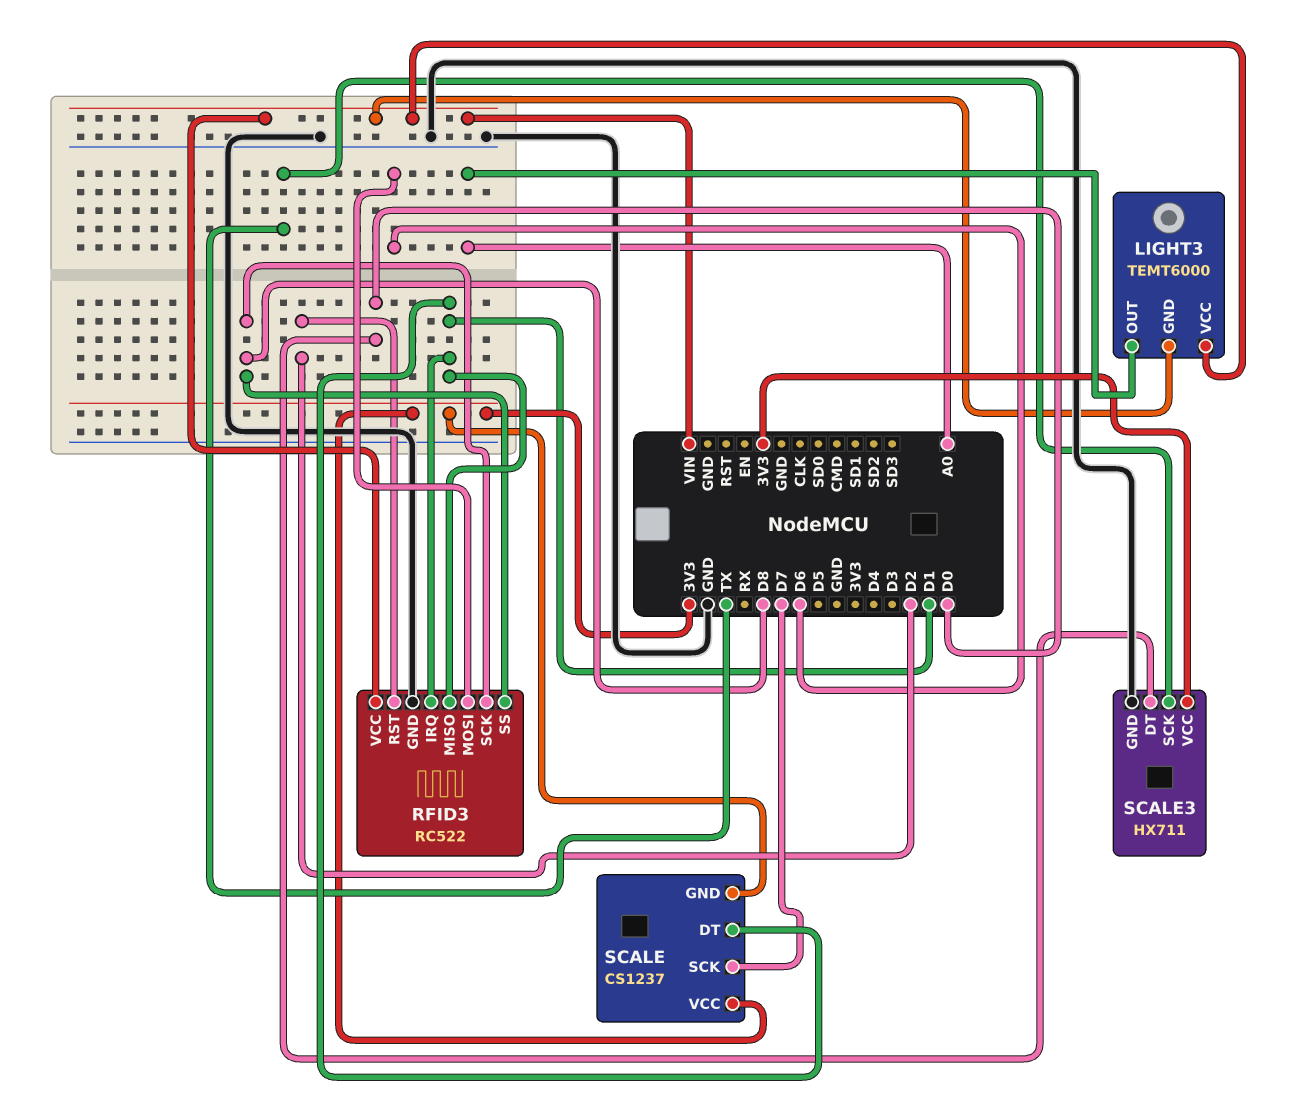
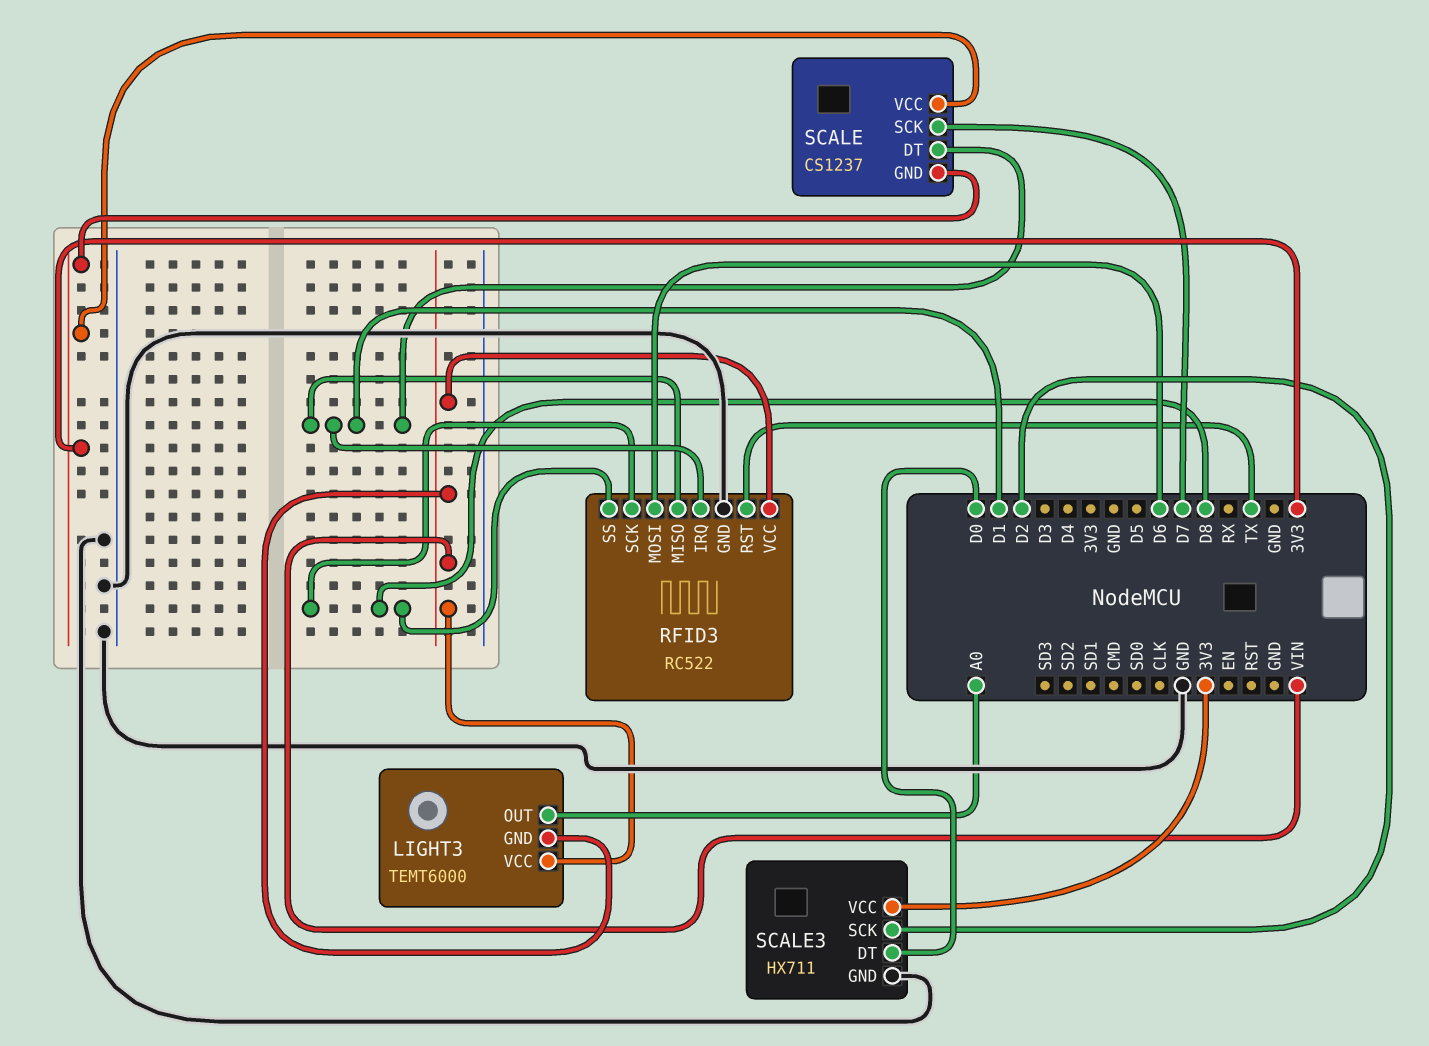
RFID3 pin RST: D2 -> TX
SCALE3 pin SCK: TX -> D2

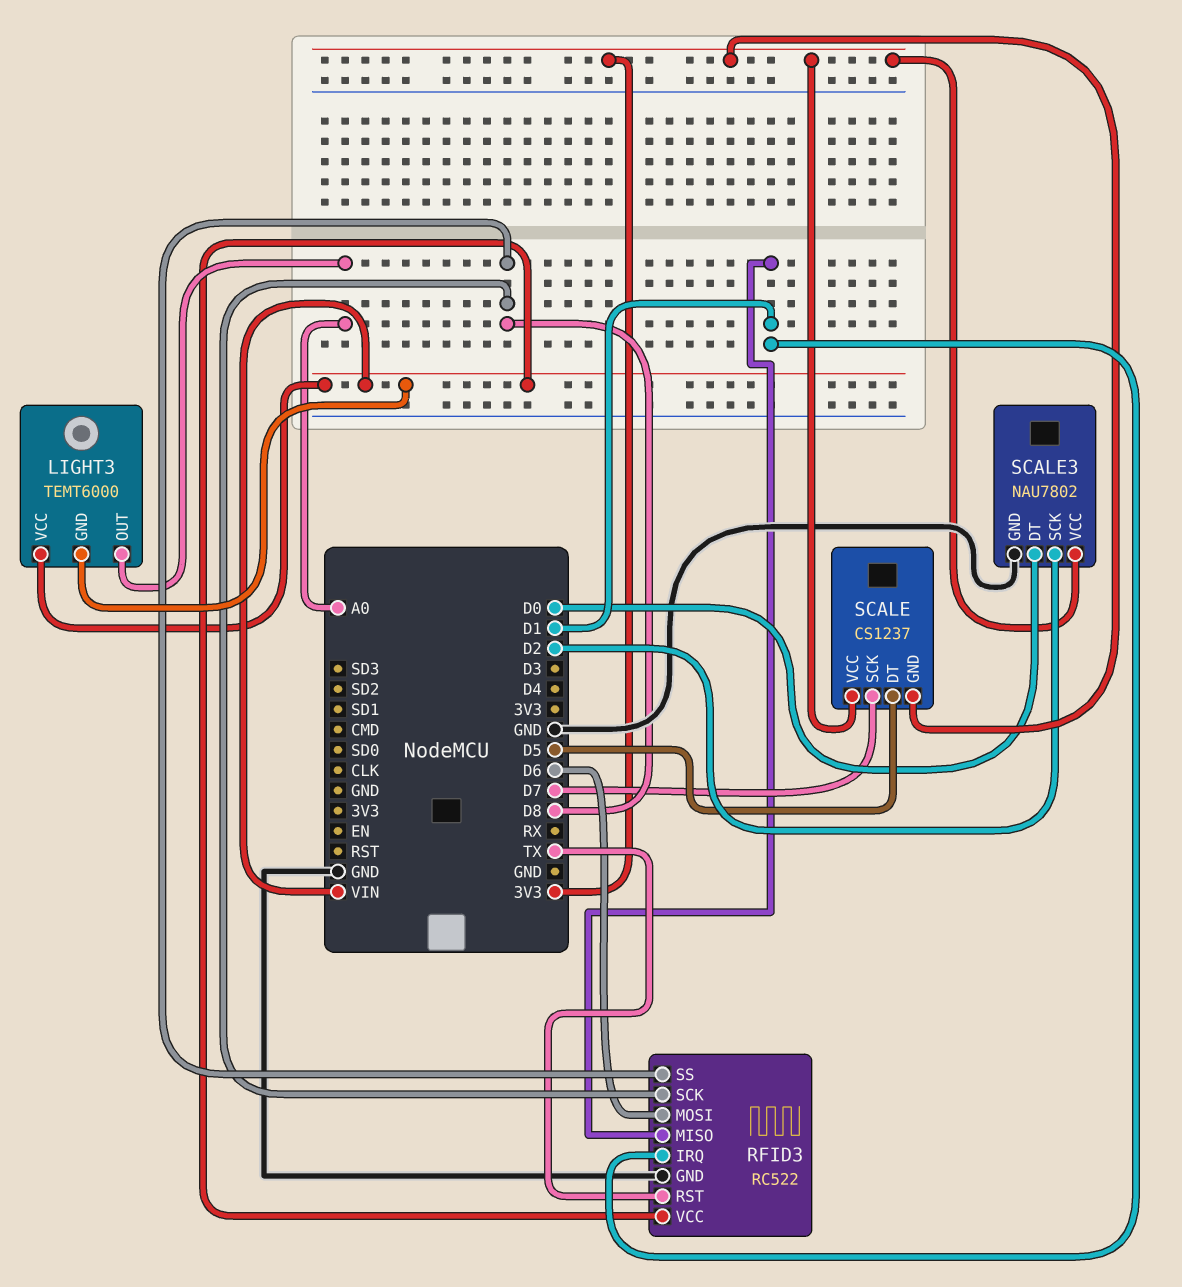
SCALE pin DT: D1 -> D5
SCALE3: HX711 -> NAU7802

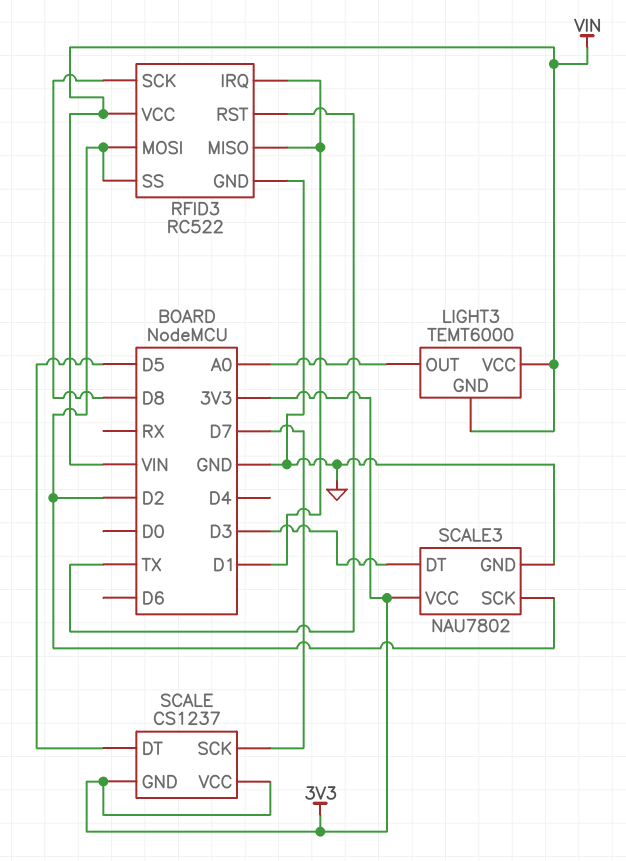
RFID3 pin MOSI: D6 -> D2
RFID3 pin SS: D8 -> D2
SCALE3 pin DT: D0 -> D3

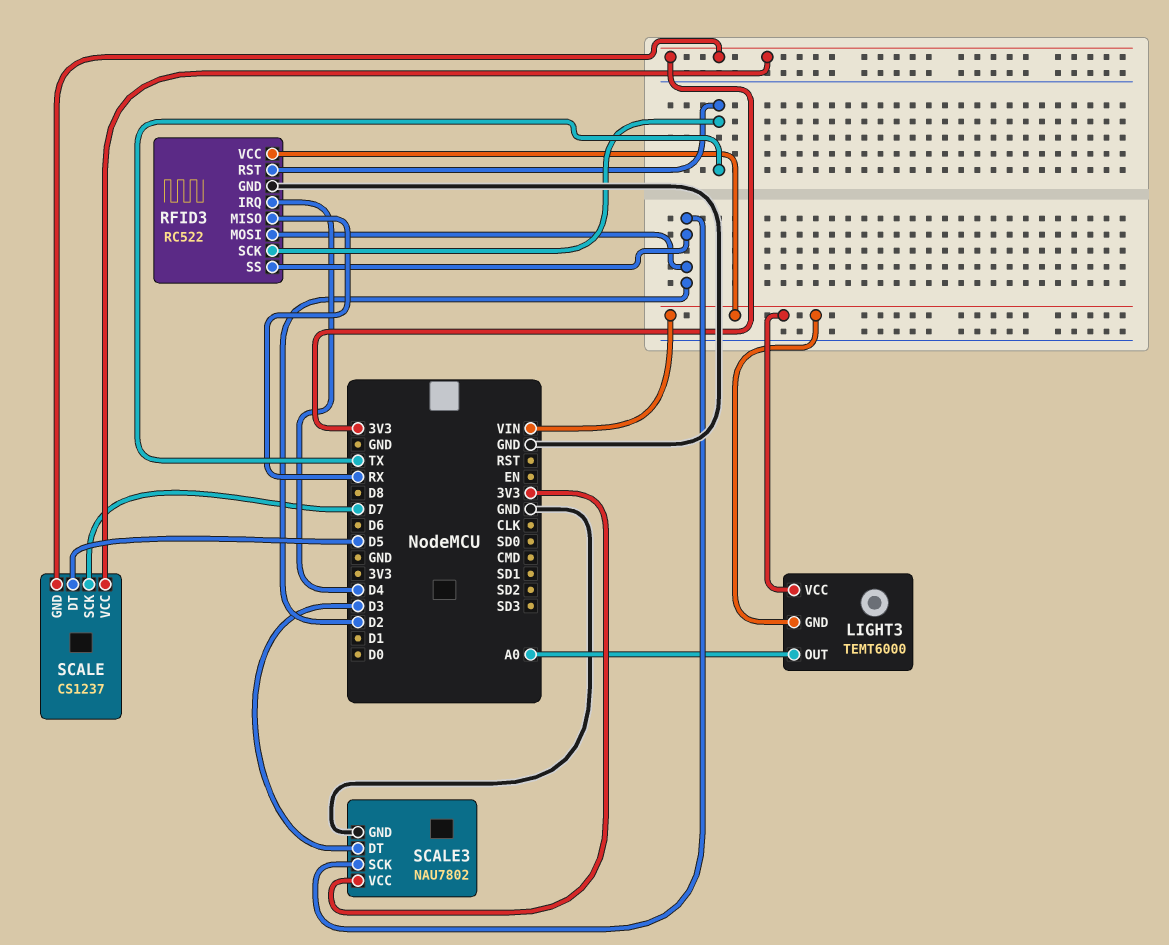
RFID3 pin IRQ: D1 -> D4
RFID3 pin MISO: D1 -> RX
RFID3 pin SCK: D8 -> TX

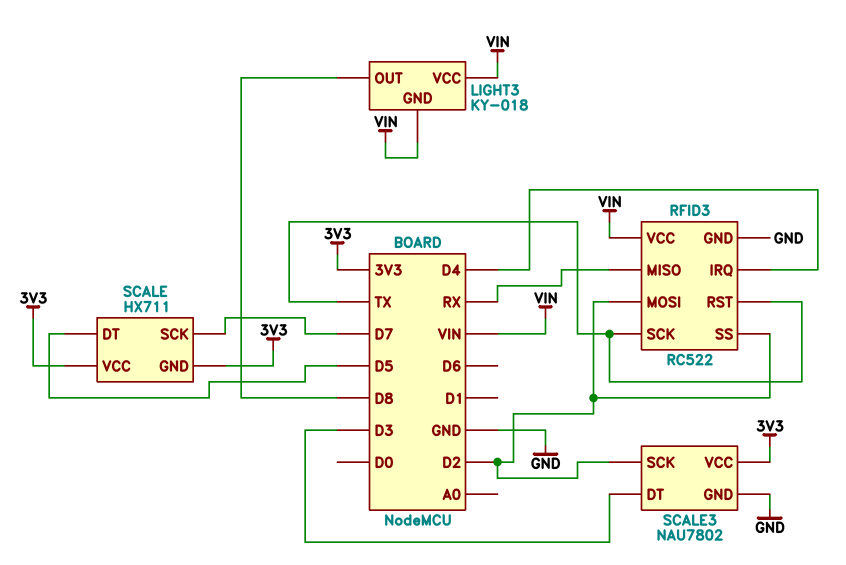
LIGHT3: TEMT6000 -> KY-018
LIGHT3 pin OUT: A0 -> D8
SCALE: CS1237 -> HX711

